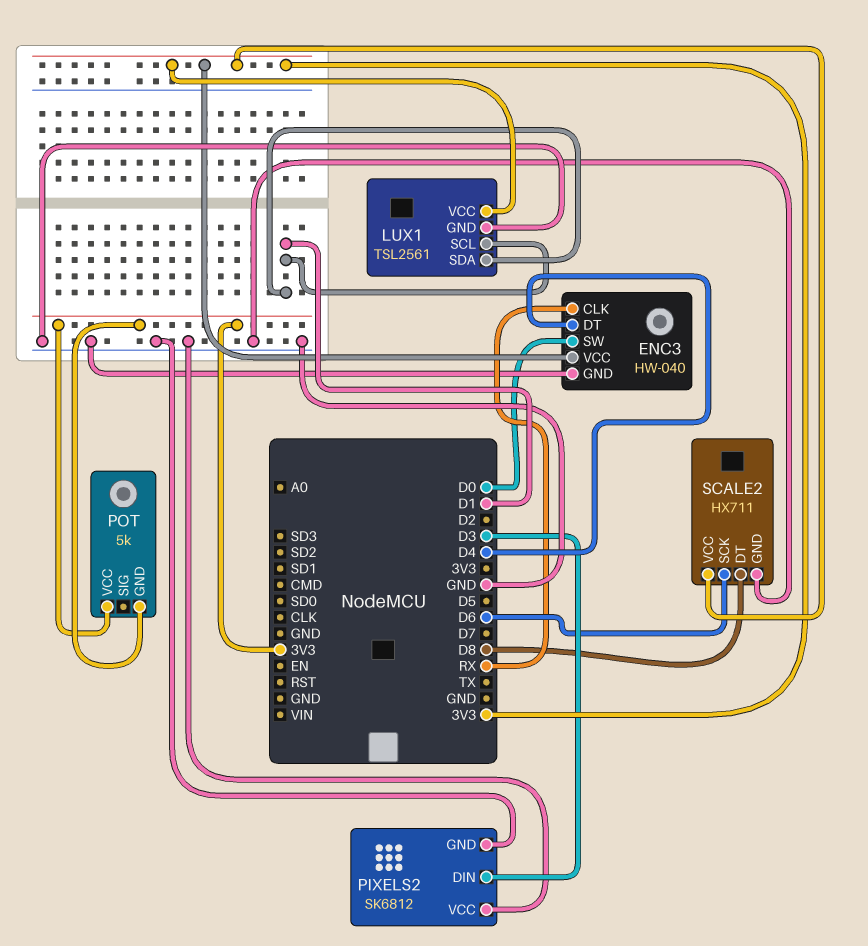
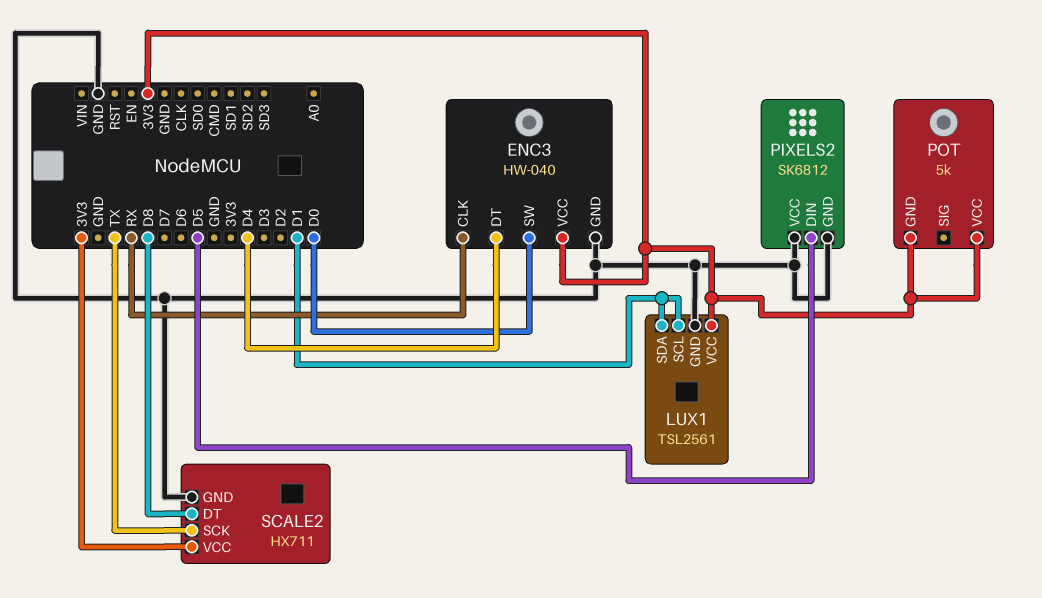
PIXELS2 pin DIN: D3 -> D5
SCALE2 pin SCK: D6 -> TX

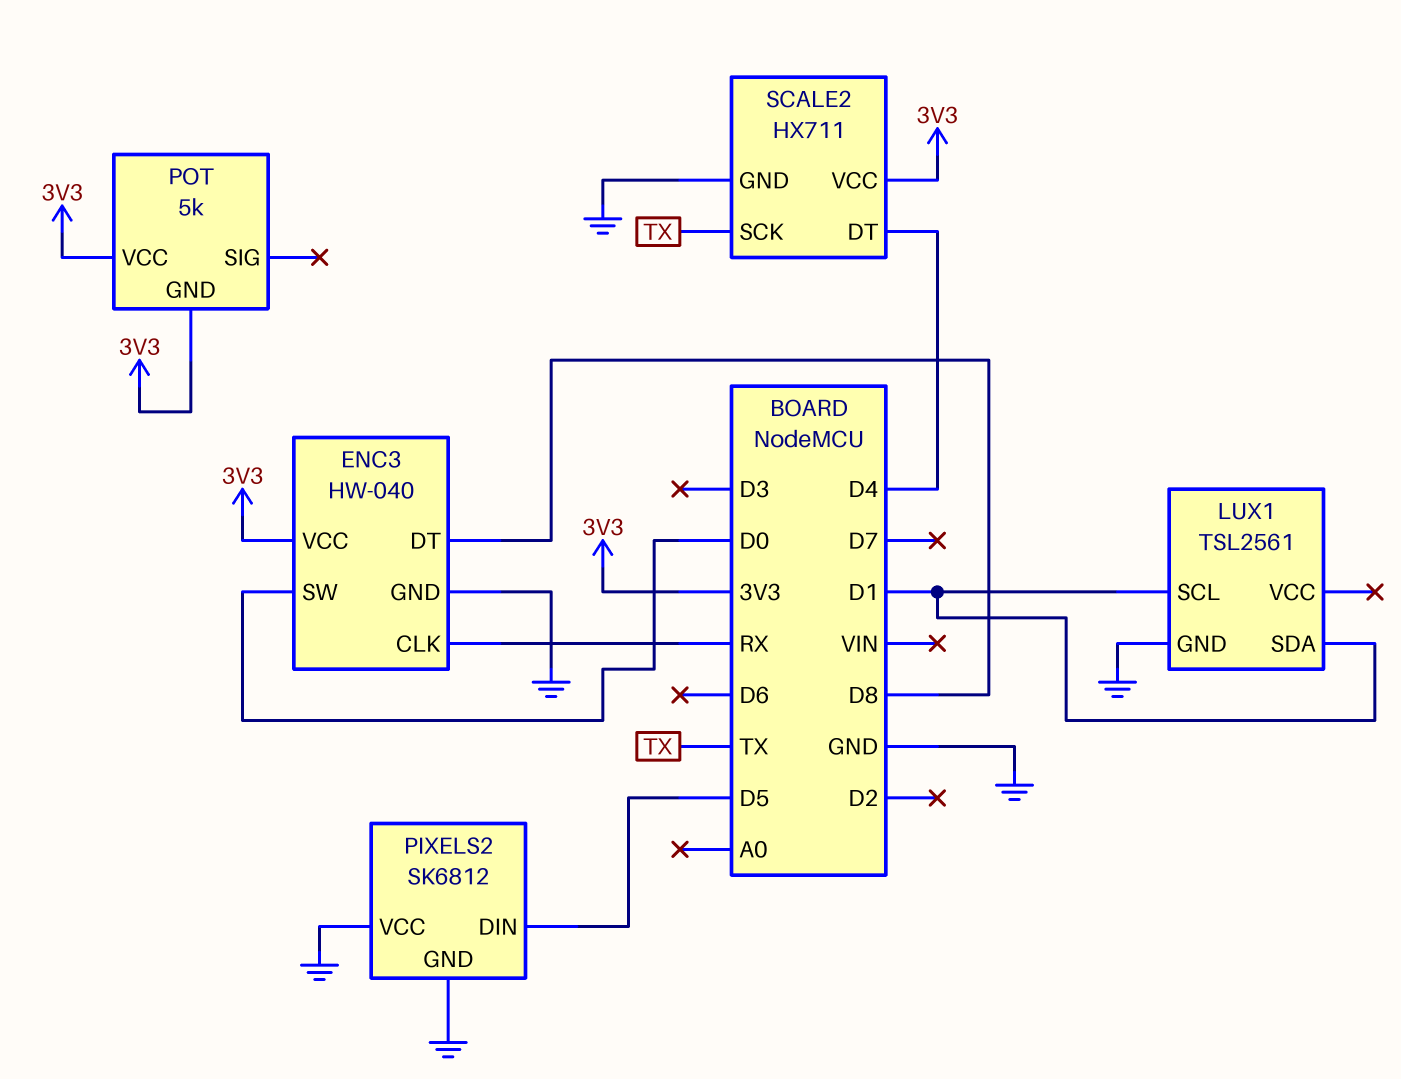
ENC3 pin DT: D4 -> D8
LUX1 pin VCC: 3V3 -> none
SCALE2 pin DT: D8 -> D4

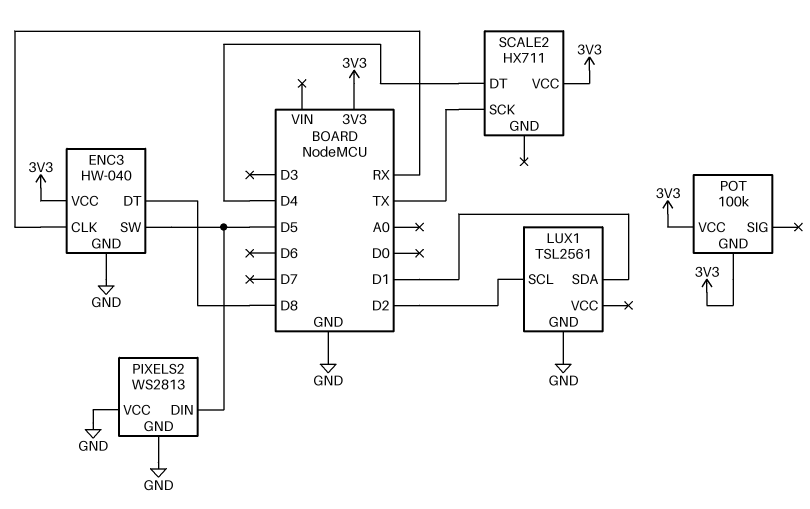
ENC3 pin SW: D0 -> D5
LUX1 pin SCL: D1 -> D2
PIXELS2: SK6812 -> WS2813
POT: 5k -> 100k
SCALE2 pin GND: GND -> none

